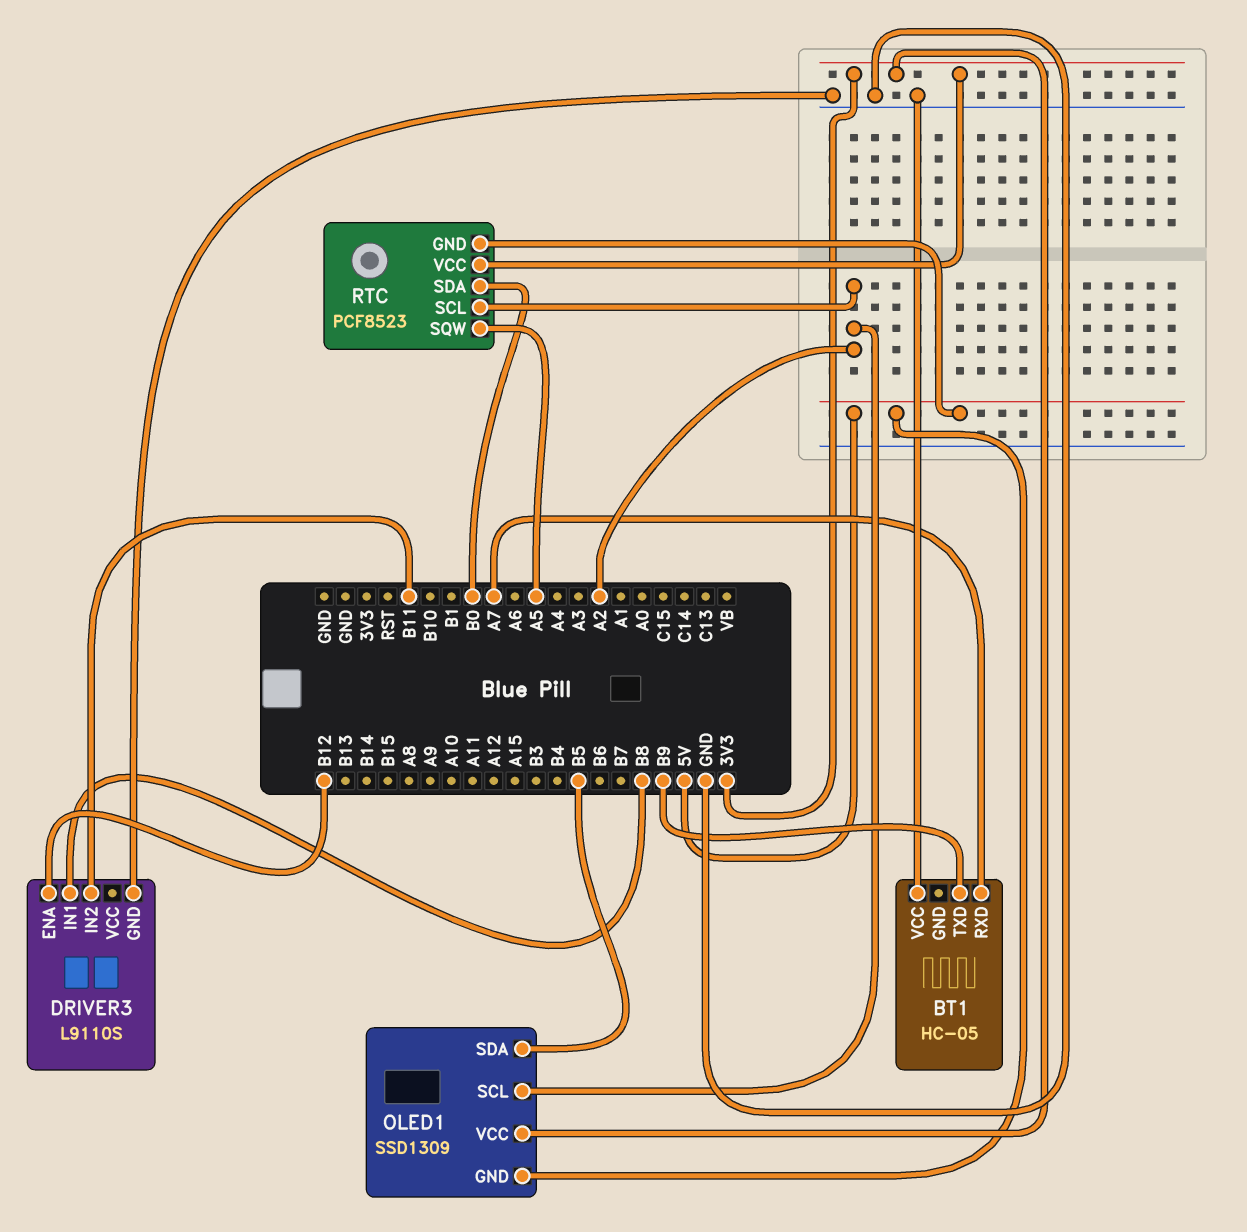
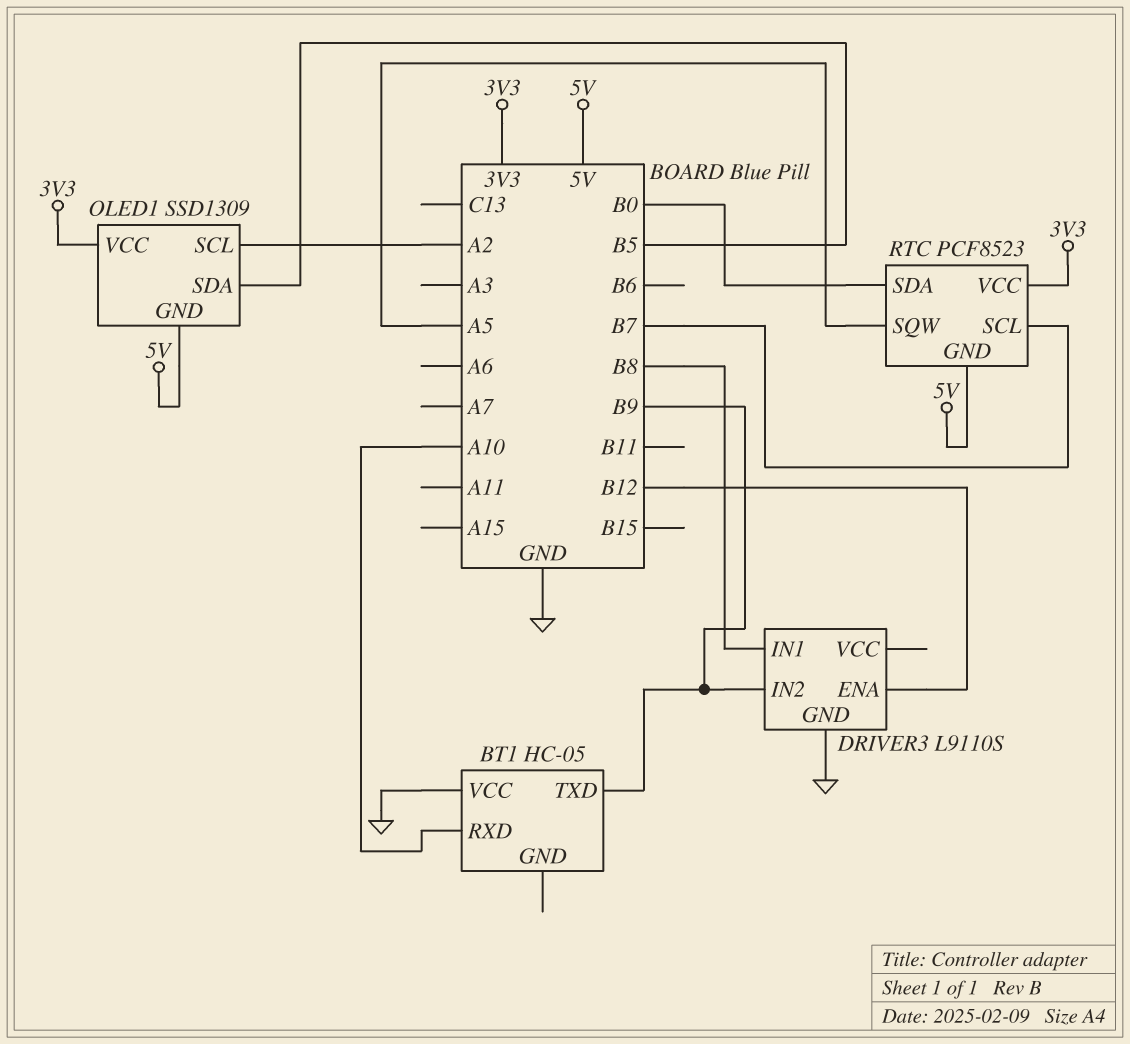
BT1 pin RXD: A7 -> A10
DRIVER3 pin IN2: B11 -> B9
RTC pin SCL: A2 -> B7

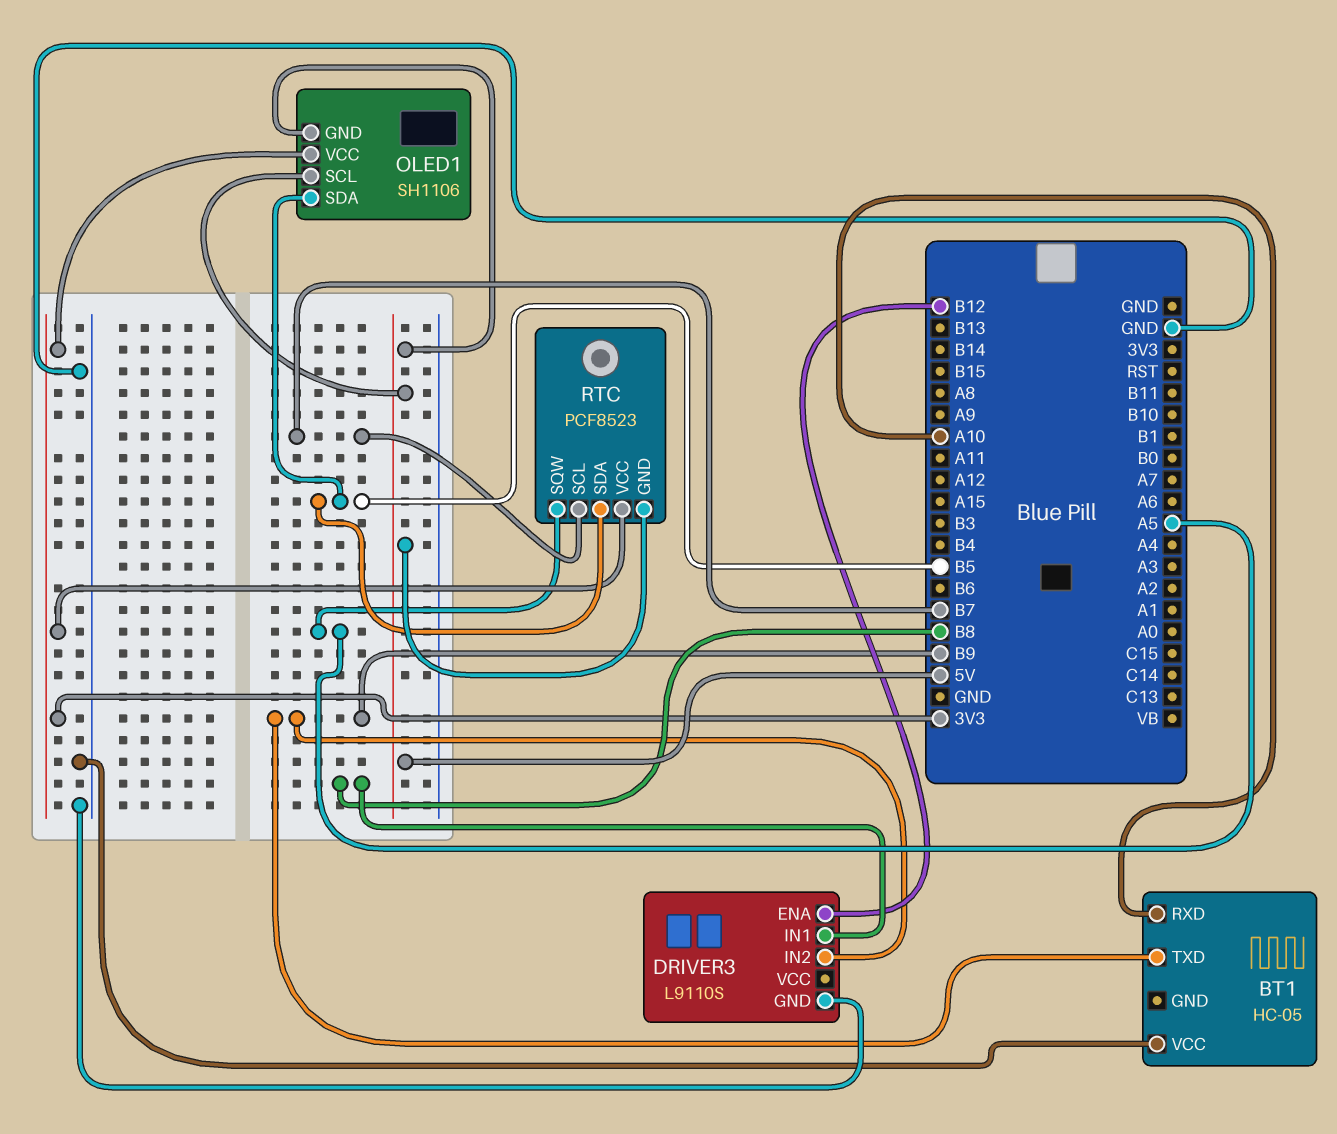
OLED1: SSD1309 -> SH1106
OLED1 pin SCL: A2 -> 5V
RTC pin SDA: B0 -> B5

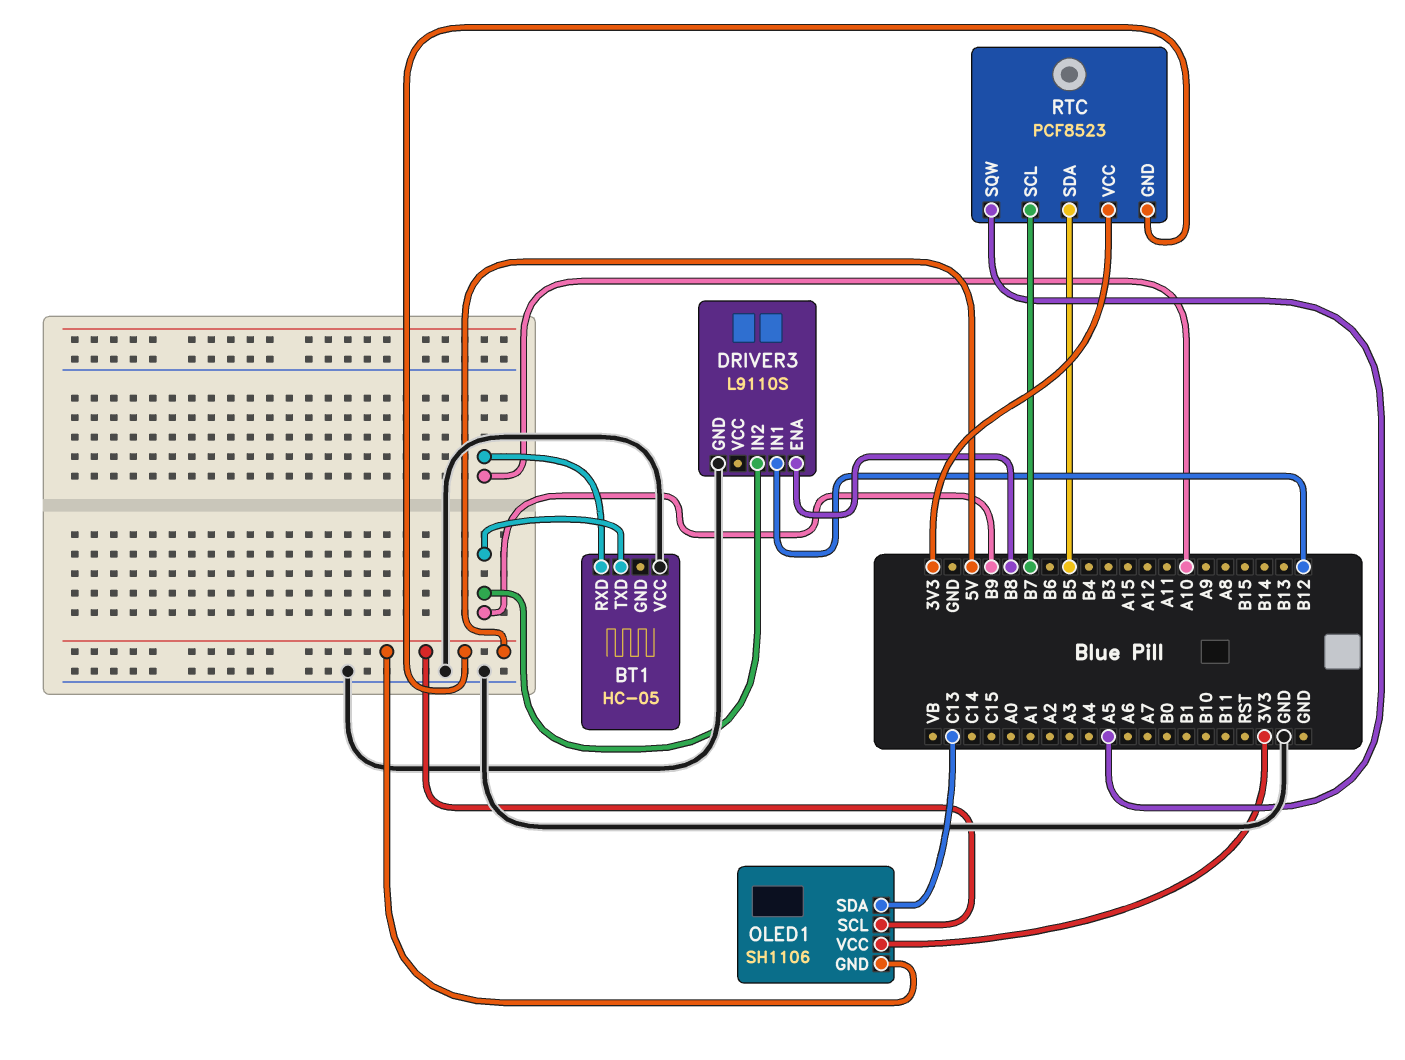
DRIVER3 pin ENA: B12 -> B8
DRIVER3 pin IN1: B8 -> B12
OLED1 pin SDA: B5 -> C13

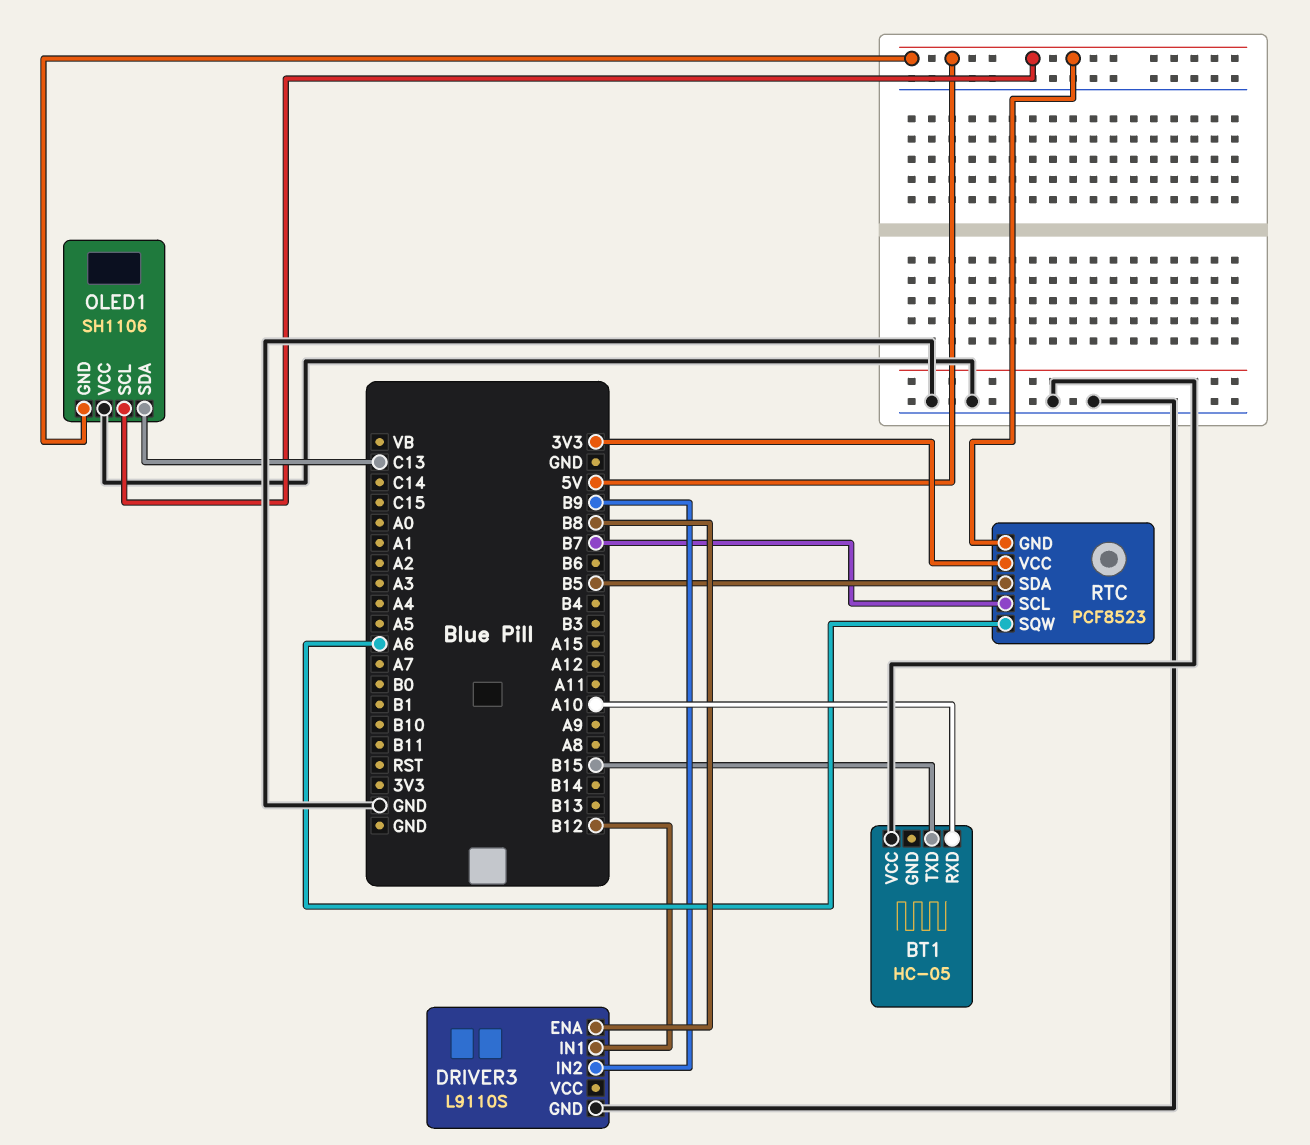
BT1 pin TXD: B9 -> B15
OLED1 pin VCC: 3V3 -> GND
RTC pin SQW: A5 -> A6

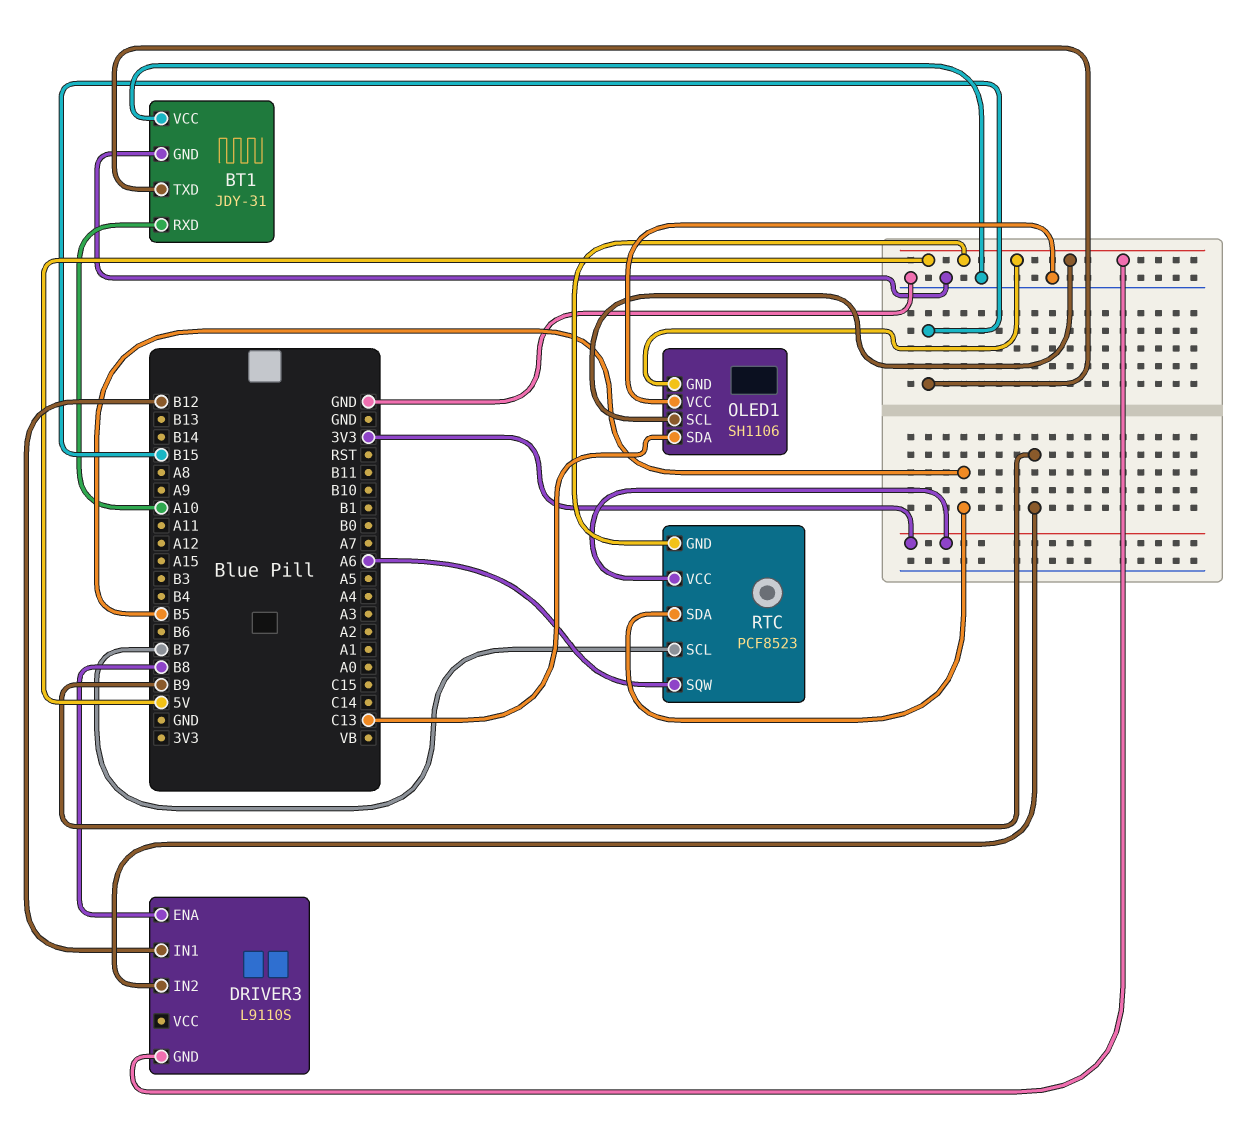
BT1: HC-05 -> JDY-31
BT1 pin GND: none -> GND
DRIVER3 pin GND: GND -> 5V

